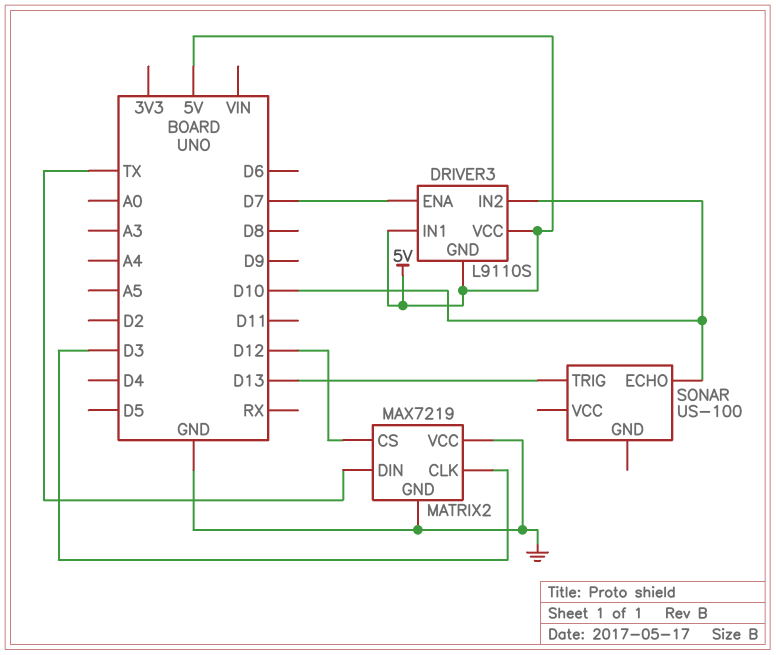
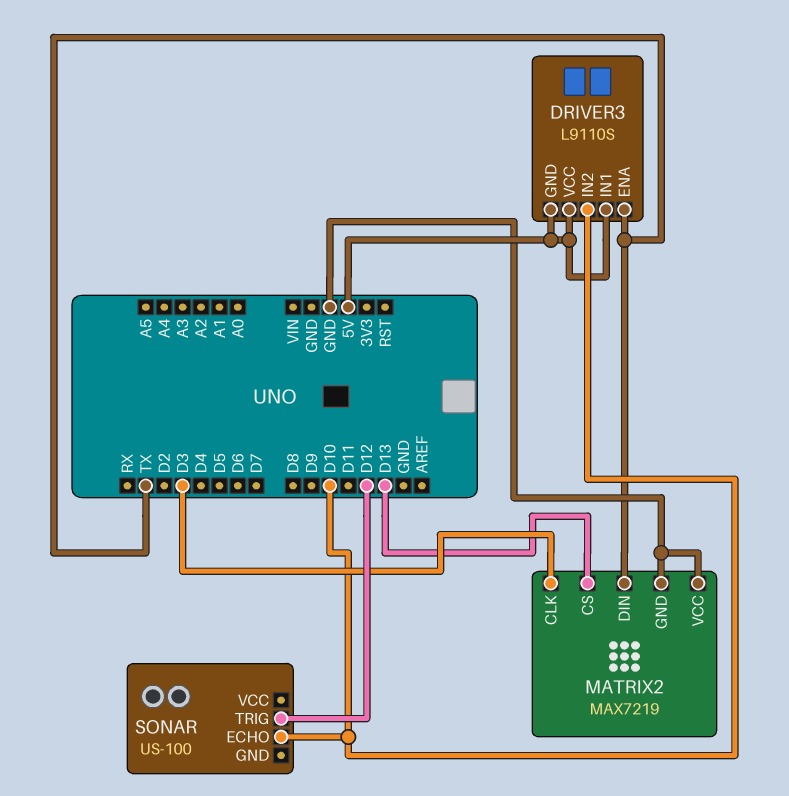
DRIVER3 pin ENA: D7 -> TX
MATRIX2 pin CS: D12 -> D13
SONAR pin TRIG: D13 -> D12

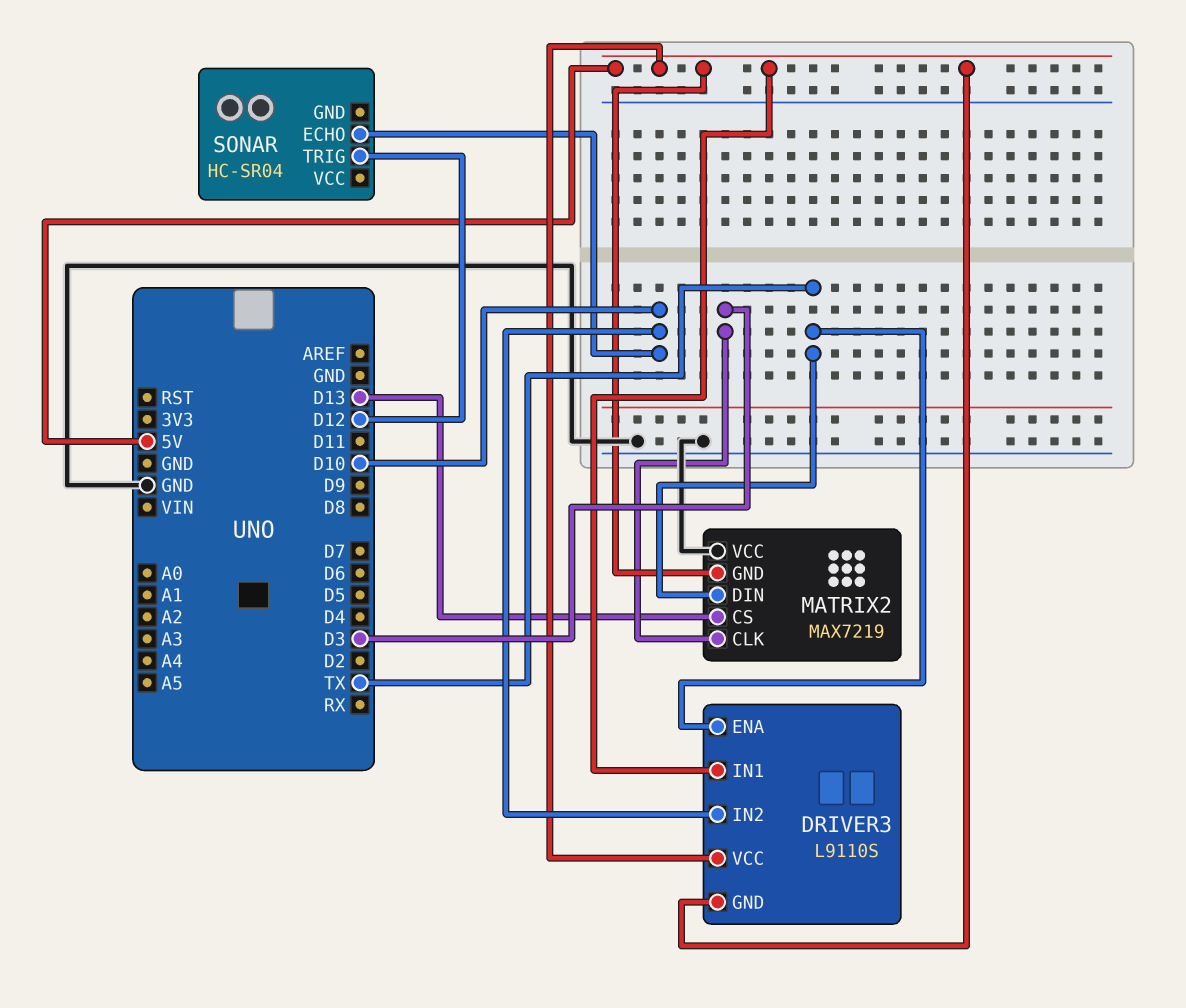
MATRIX2 pin GND: GND -> 5V
SONAR: US-100 -> HC-SR04

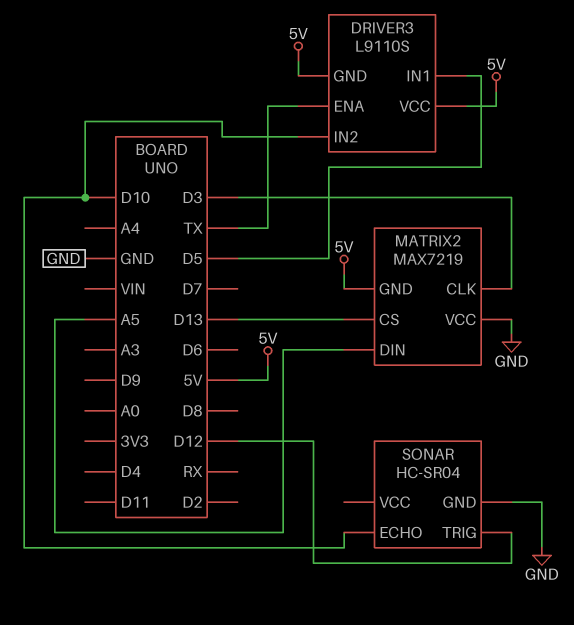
DRIVER3 pin IN1: 5V -> D5
MATRIX2 pin DIN: TX -> A5
SONAR pin GND: none -> GND

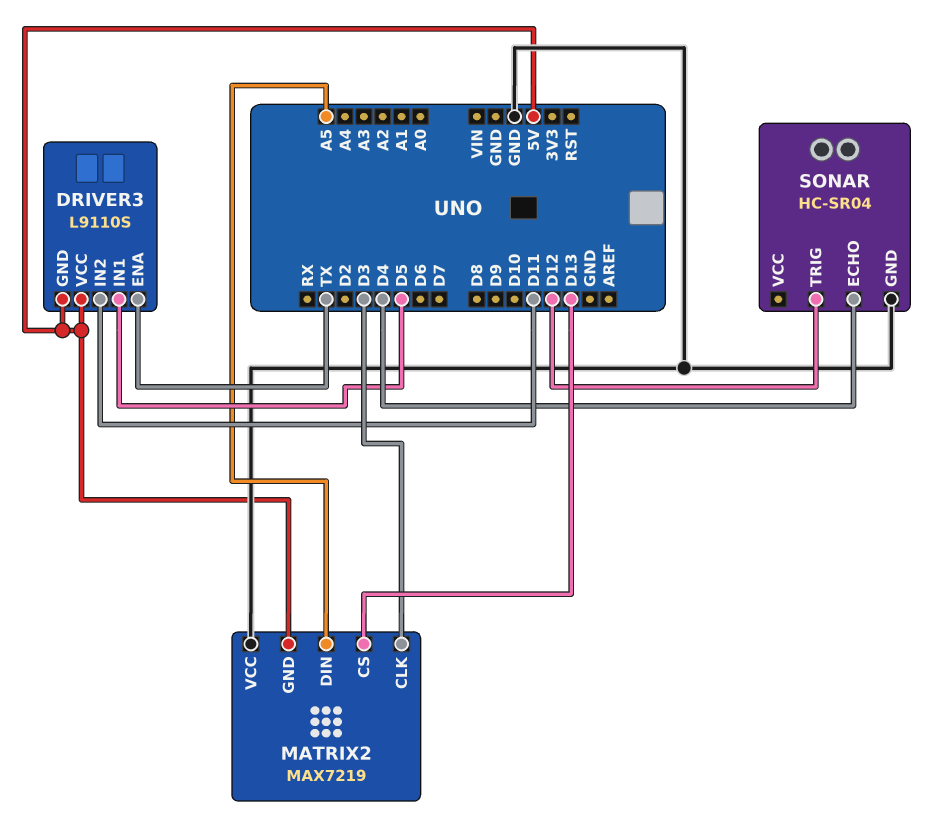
DRIVER3 pin IN2: D10 -> D11
SONAR pin ECHO: D10 -> D4

